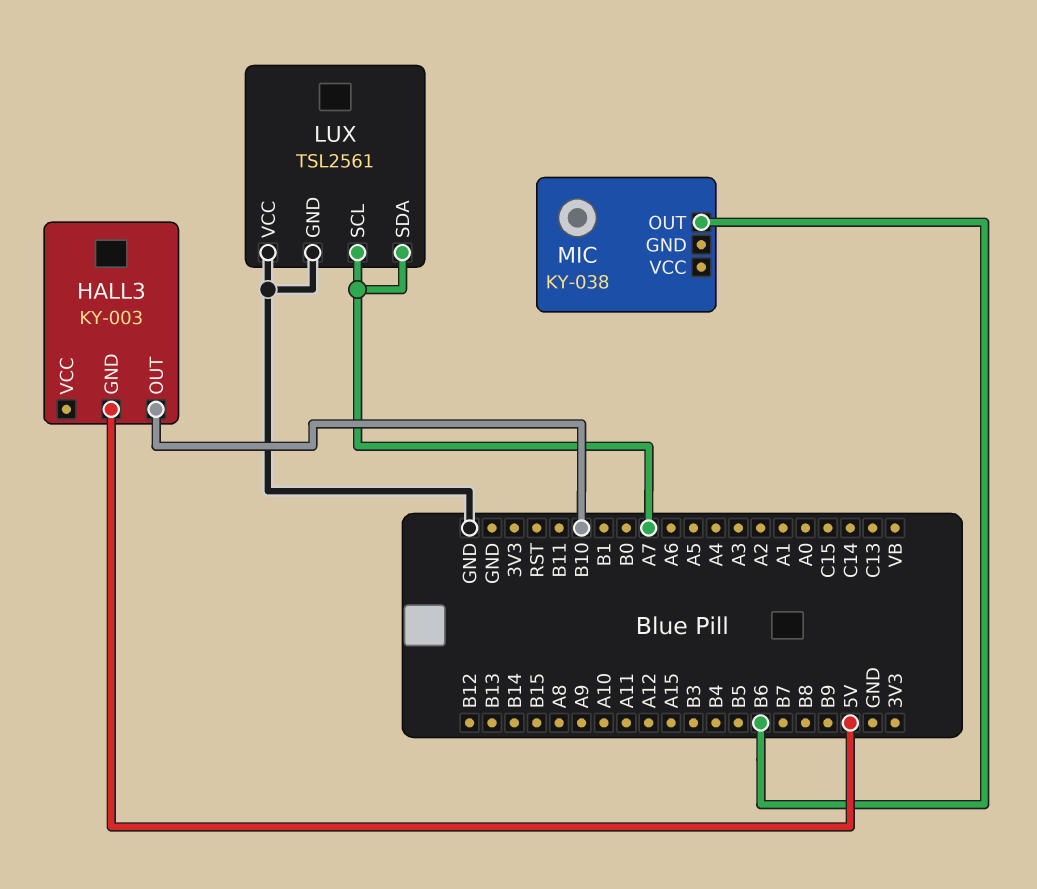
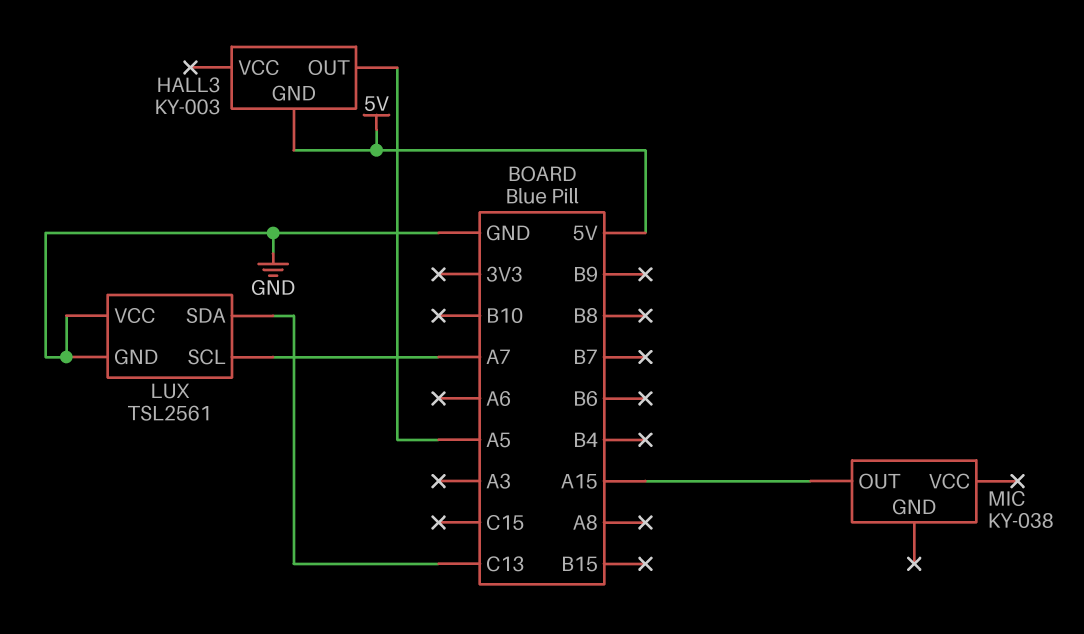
HALL3 pin OUT: B10 -> A5
LUX pin SDA: A7 -> C13
MIC pin OUT: B6 -> A15

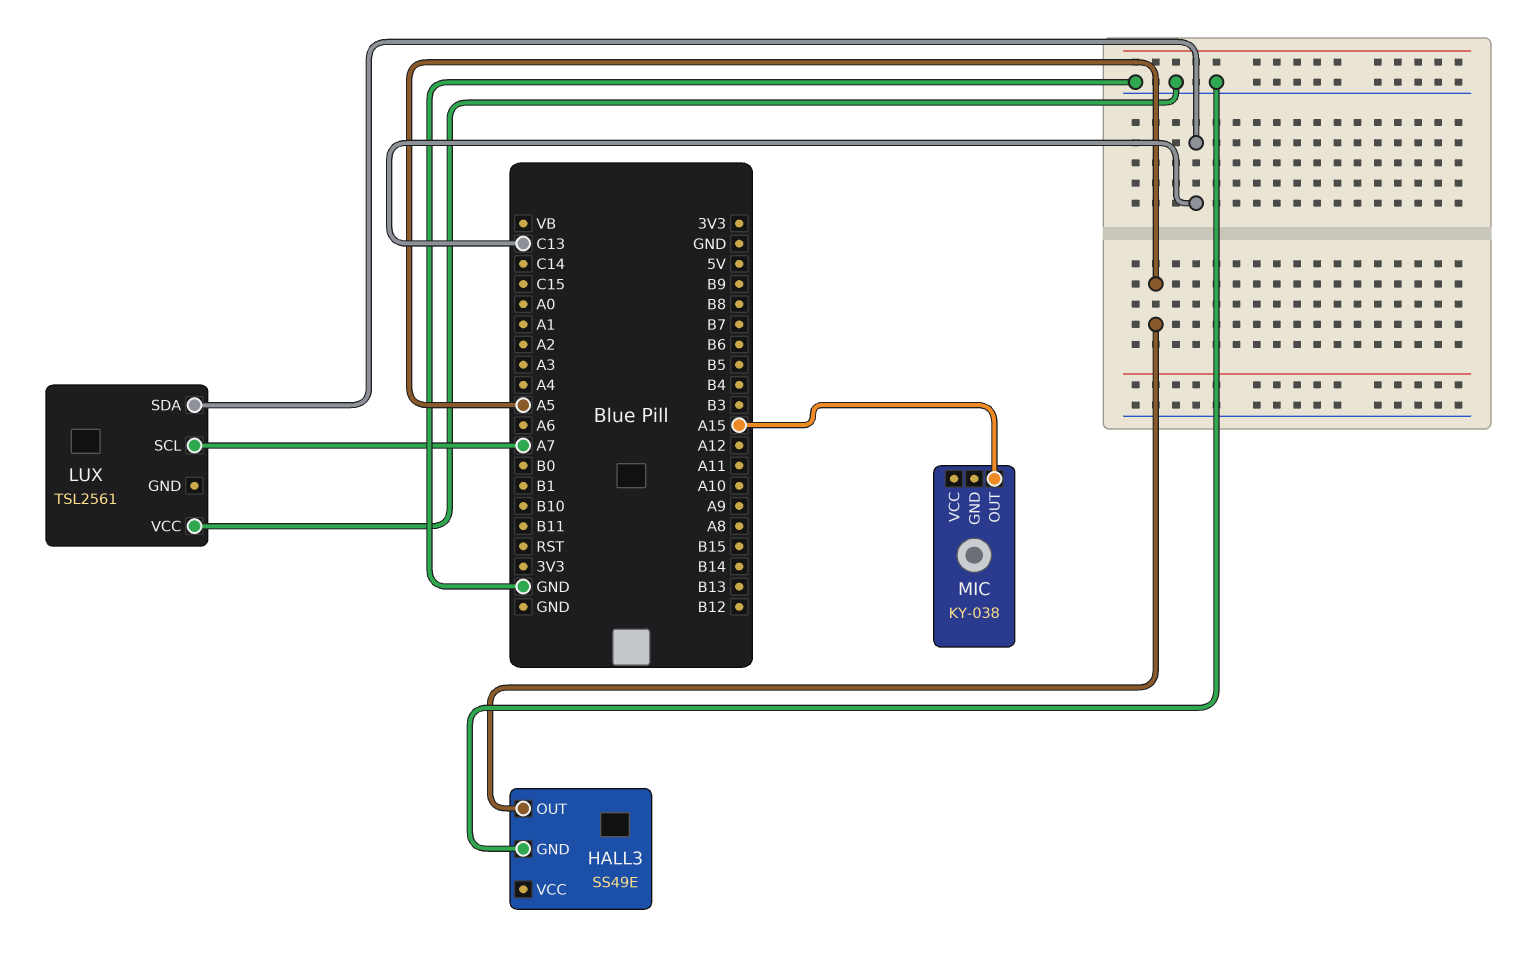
HALL3: KY-003 -> SS49E
HALL3 pin GND: 5V -> GND
LUX pin GND: GND -> none

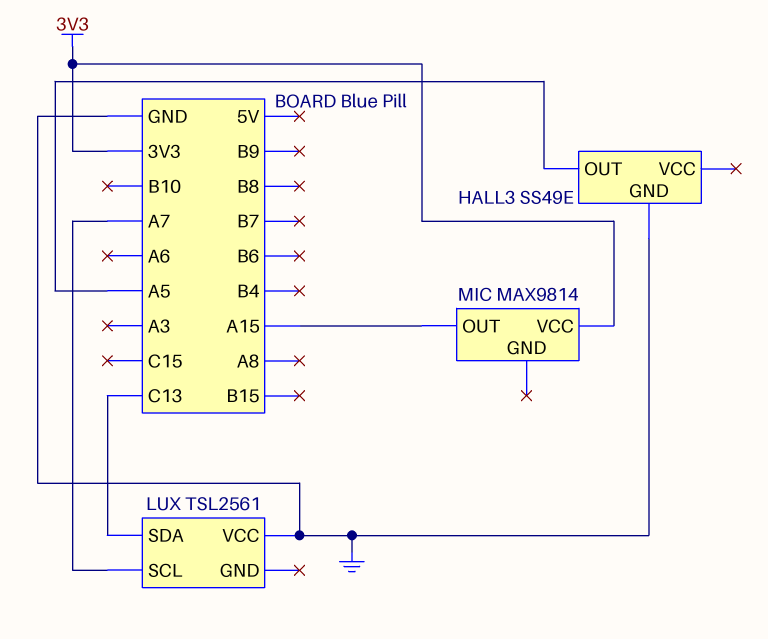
MIC: KY-038 -> MAX9814
MIC pin VCC: none -> 3V3

